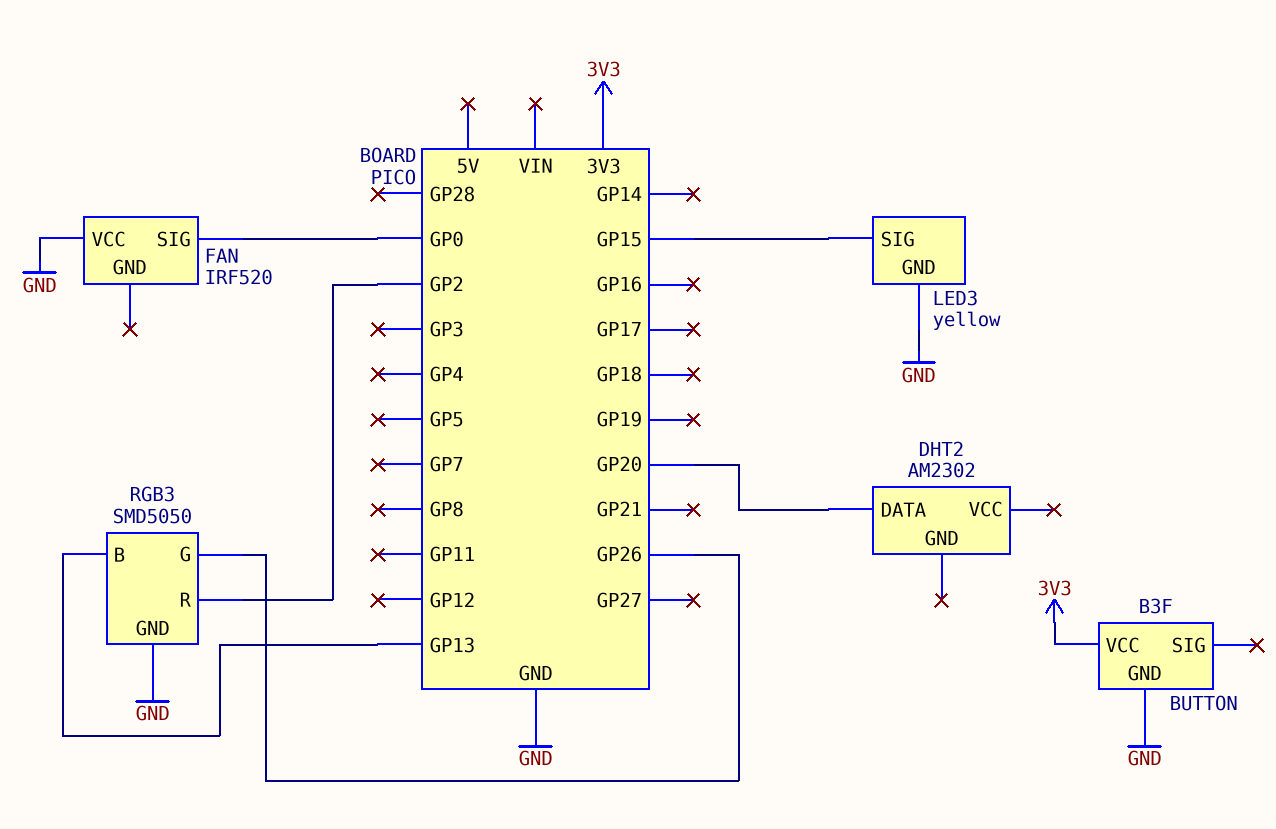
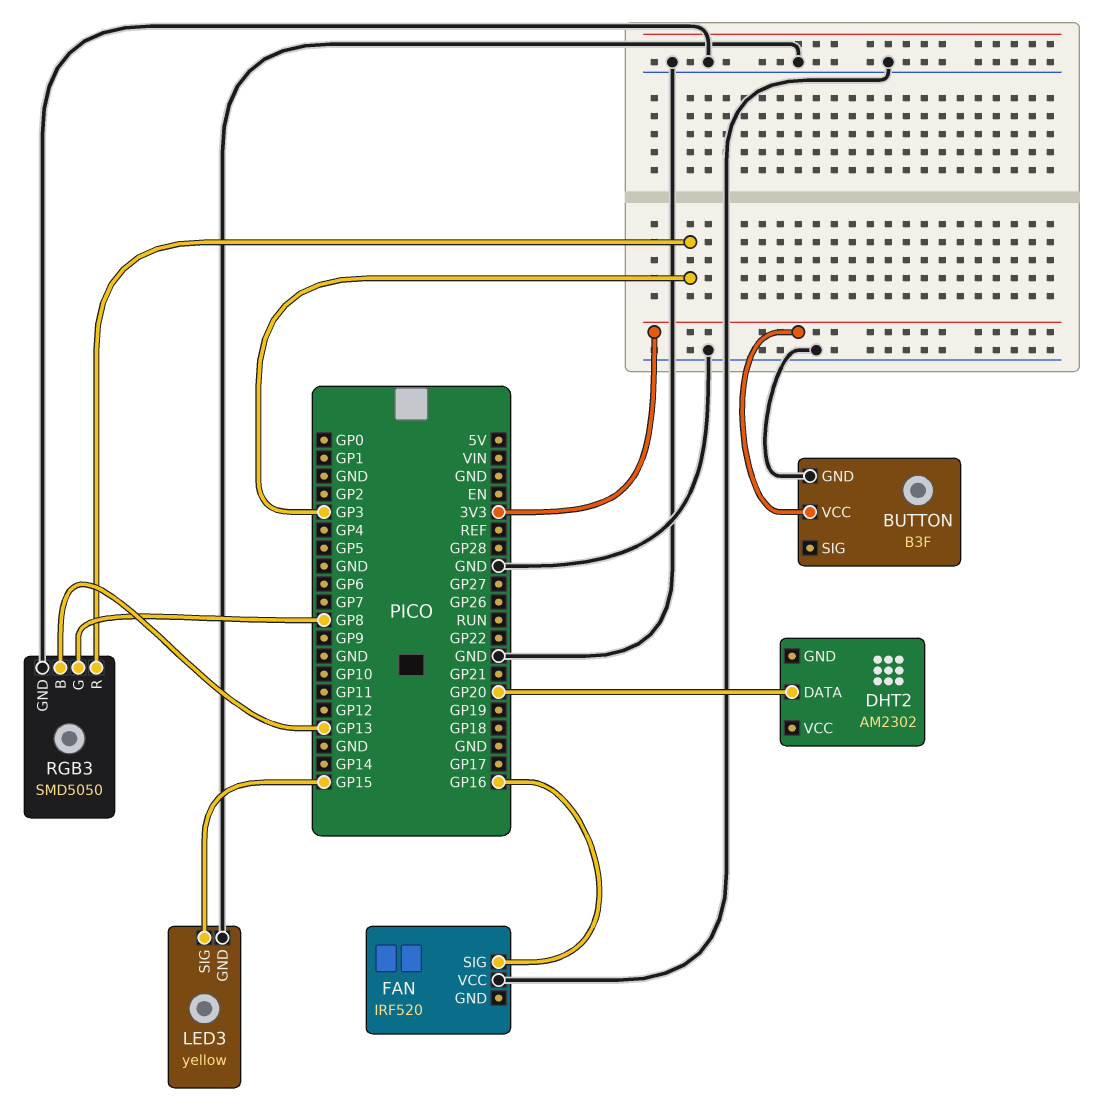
FAN pin SIG: GP0 -> GP16
RGB3 pin G: GP26 -> GP8
RGB3 pin R: GP2 -> GP3

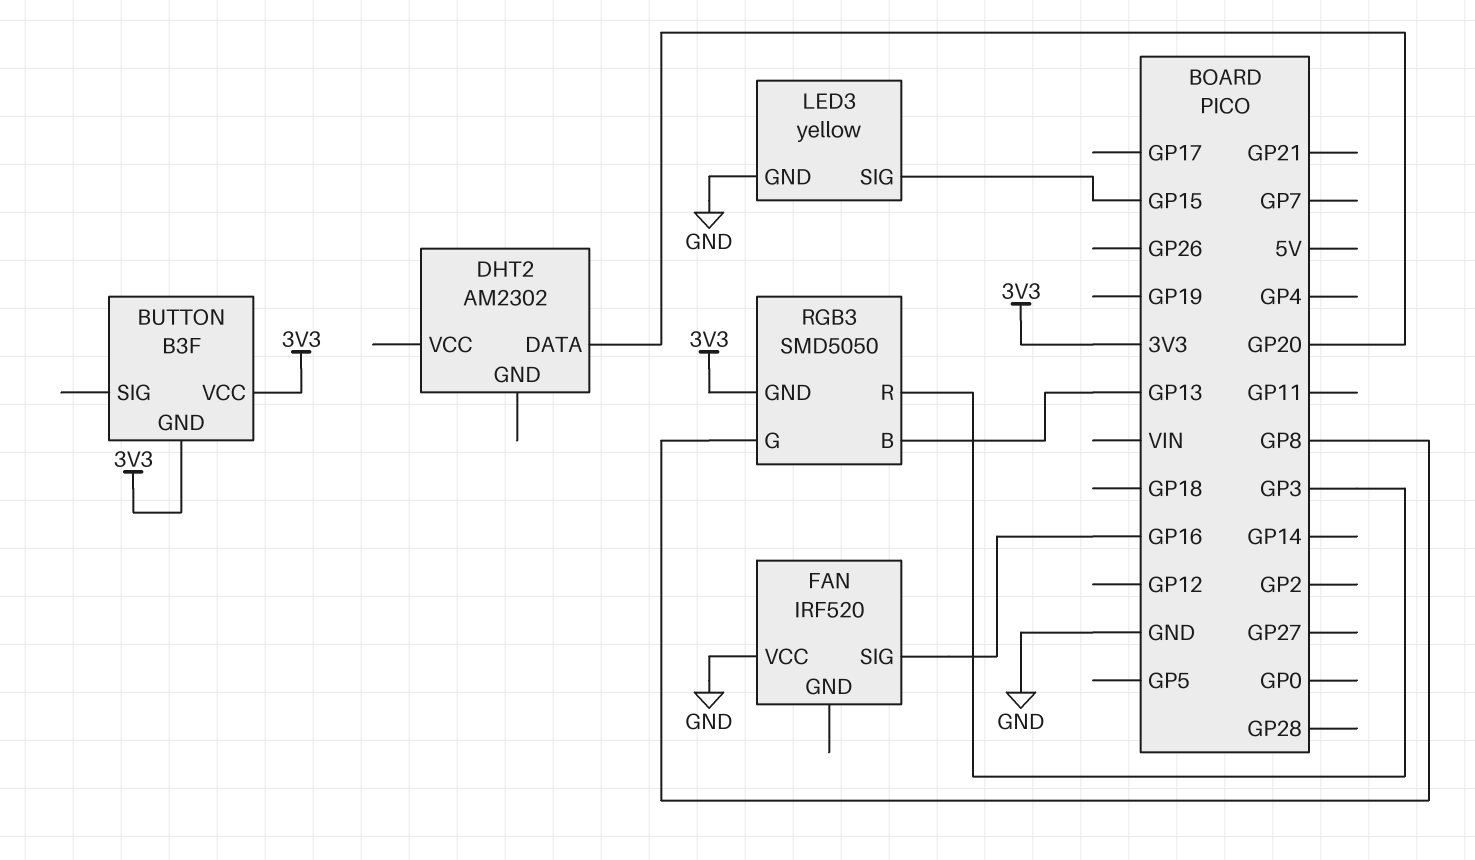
BUTTON pin GND: GND -> 3V3
RGB3 pin GND: GND -> 3V3

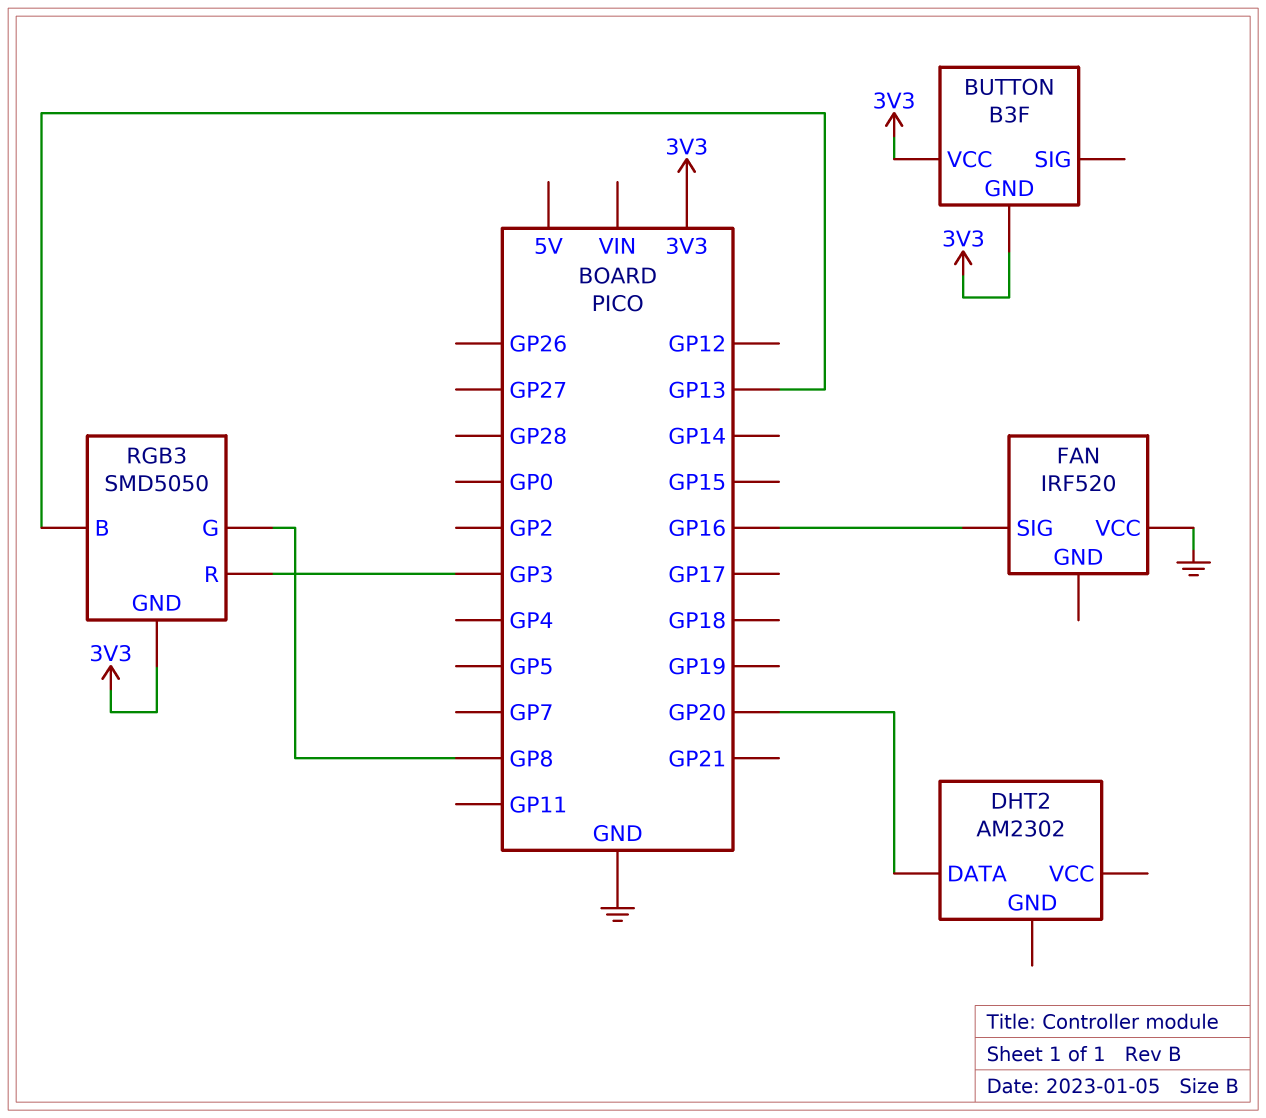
LED3: yellow -> none
LED3 pin GND: GND -> none
LED3 pin SIG: GP15 -> none

